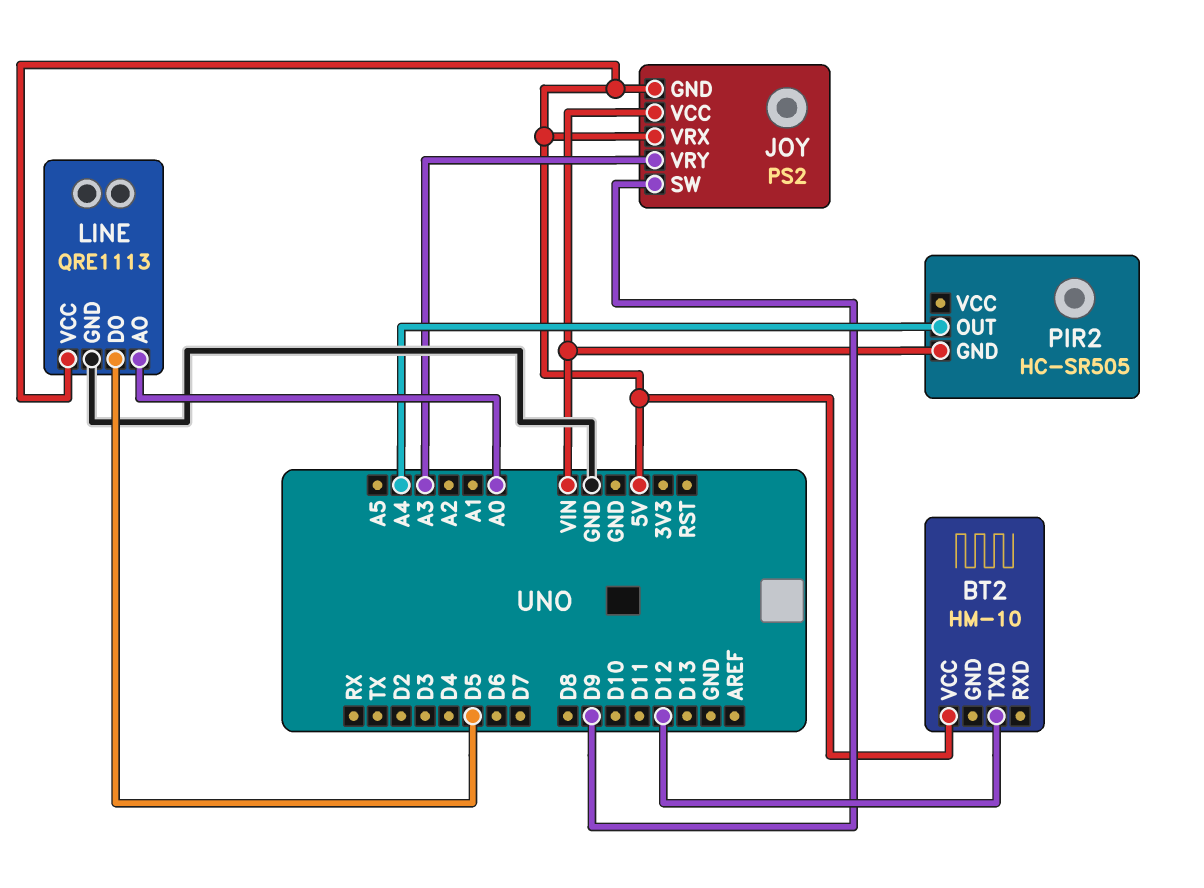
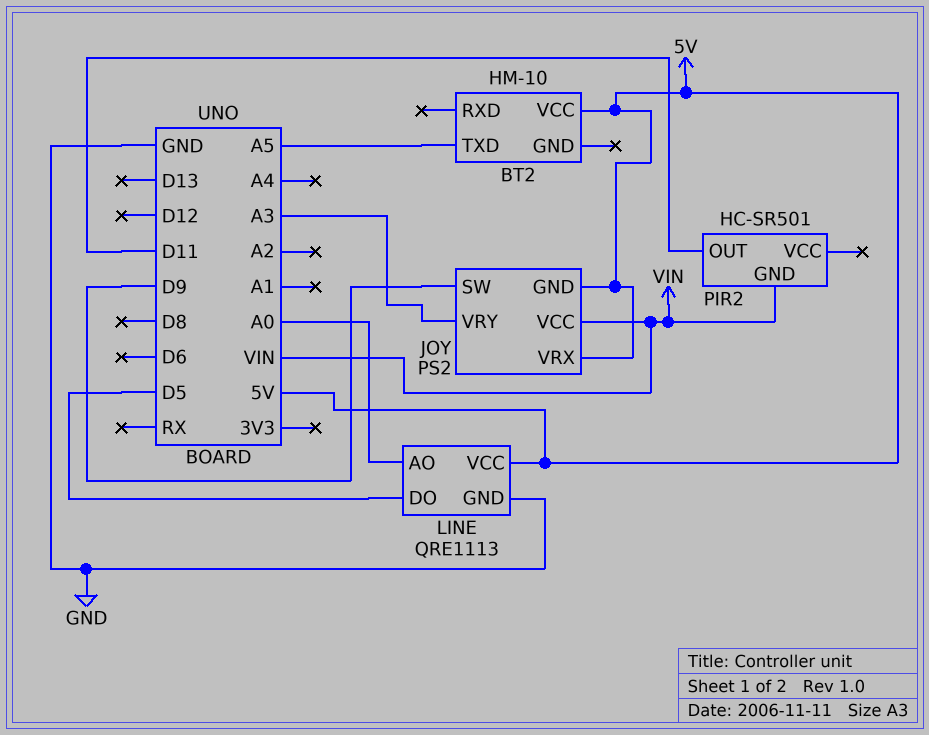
BT2 pin TXD: D12 -> A5
PIR2: HC-SR505 -> HC-SR501
PIR2 pin OUT: A4 -> D11

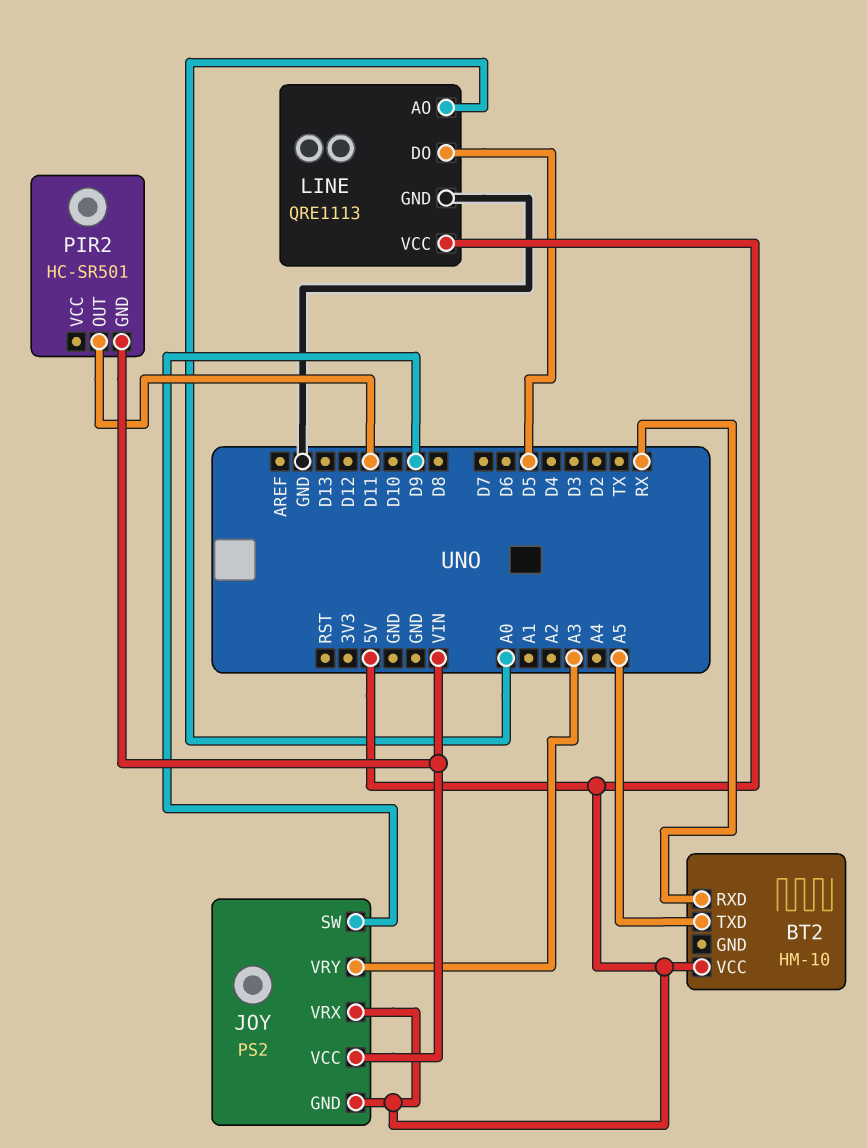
BT2 pin RXD: none -> RX

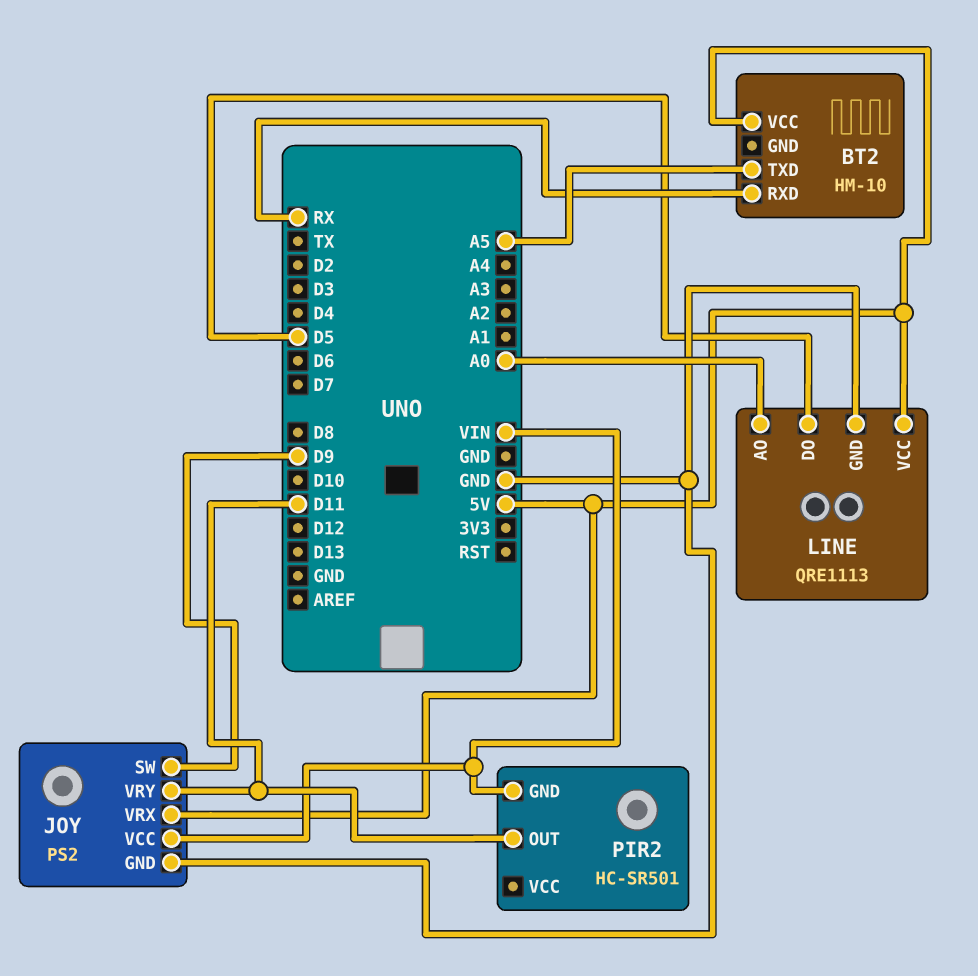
JOY pin GND: 5V -> GND
JOY pin VRY: A3 -> D11

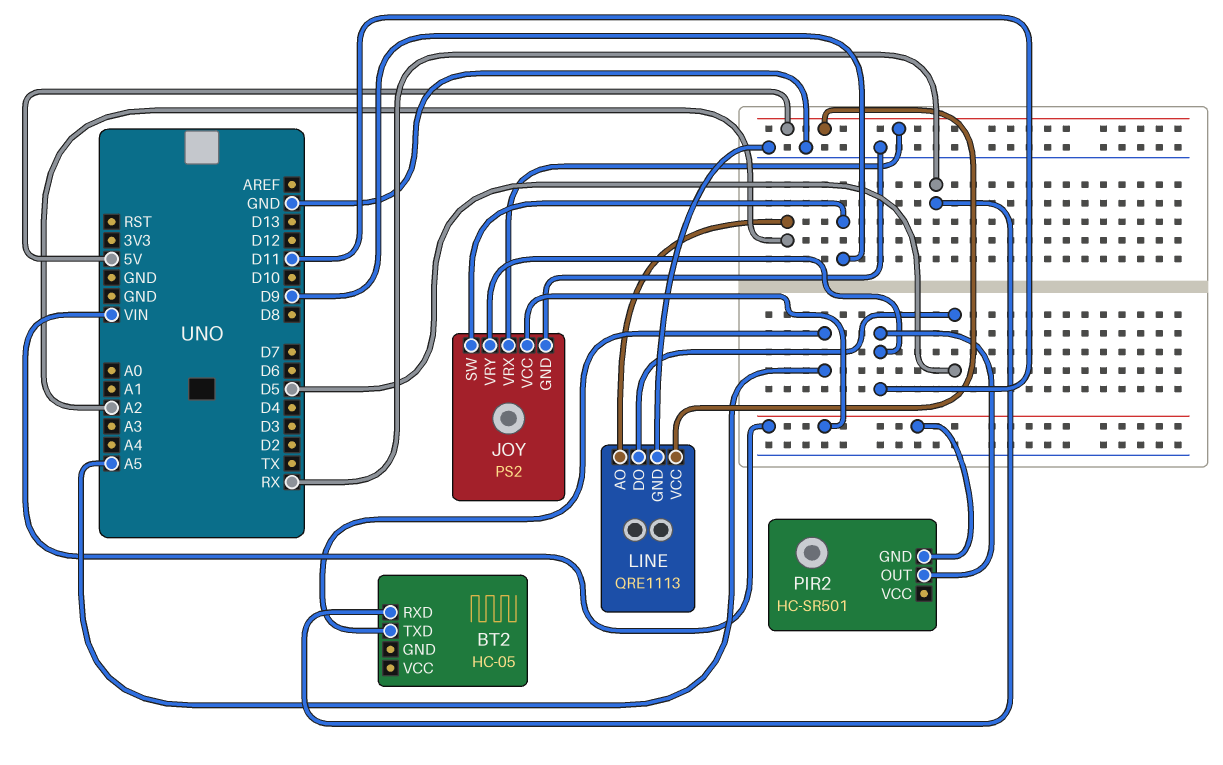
BT2: HM-10 -> HC-05
BT2 pin VCC: 5V -> none
LINE pin AO: A0 -> A2

